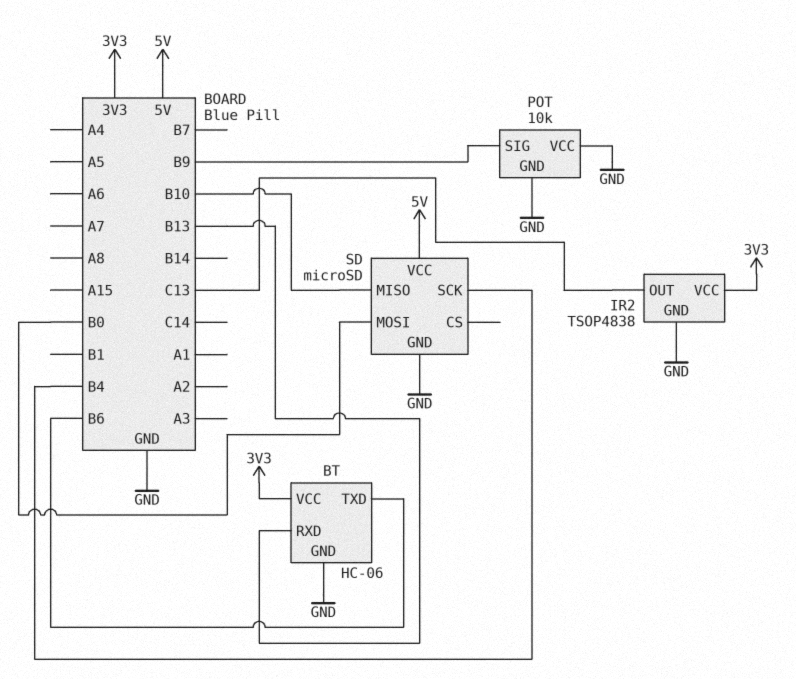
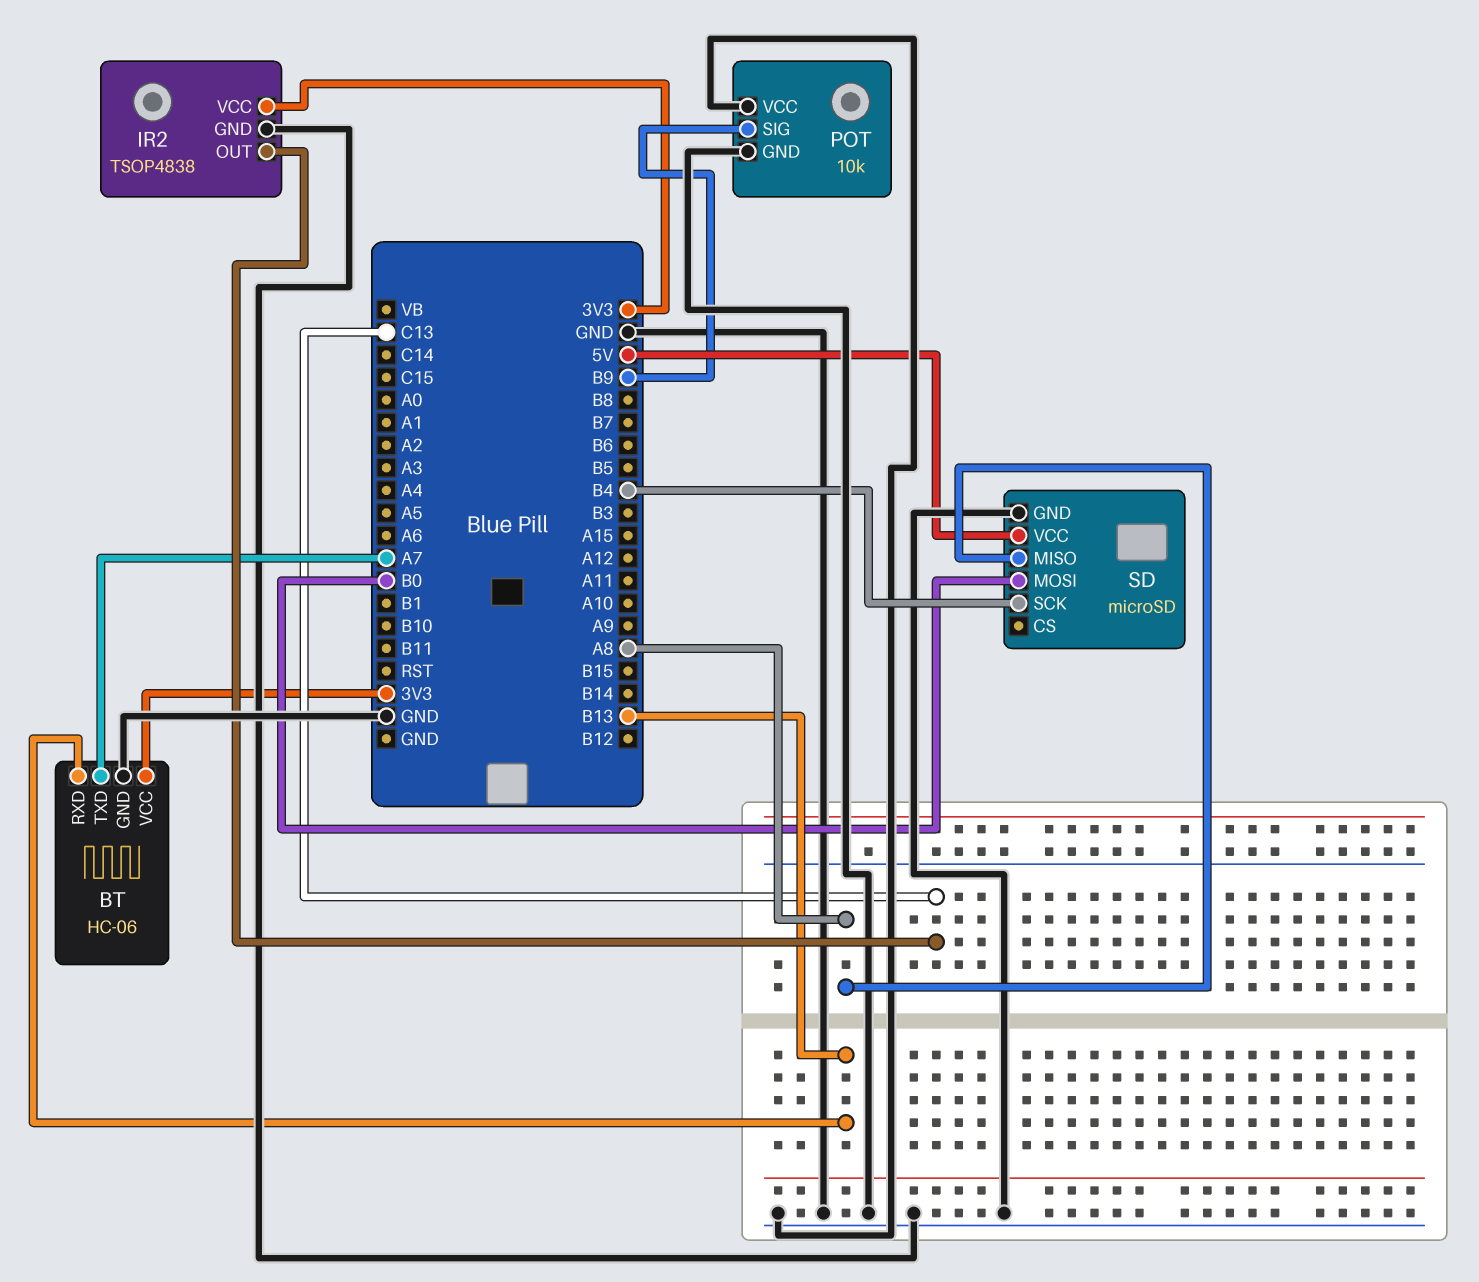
BT pin TXD: B6 -> A7
SD pin MISO: B10 -> A8

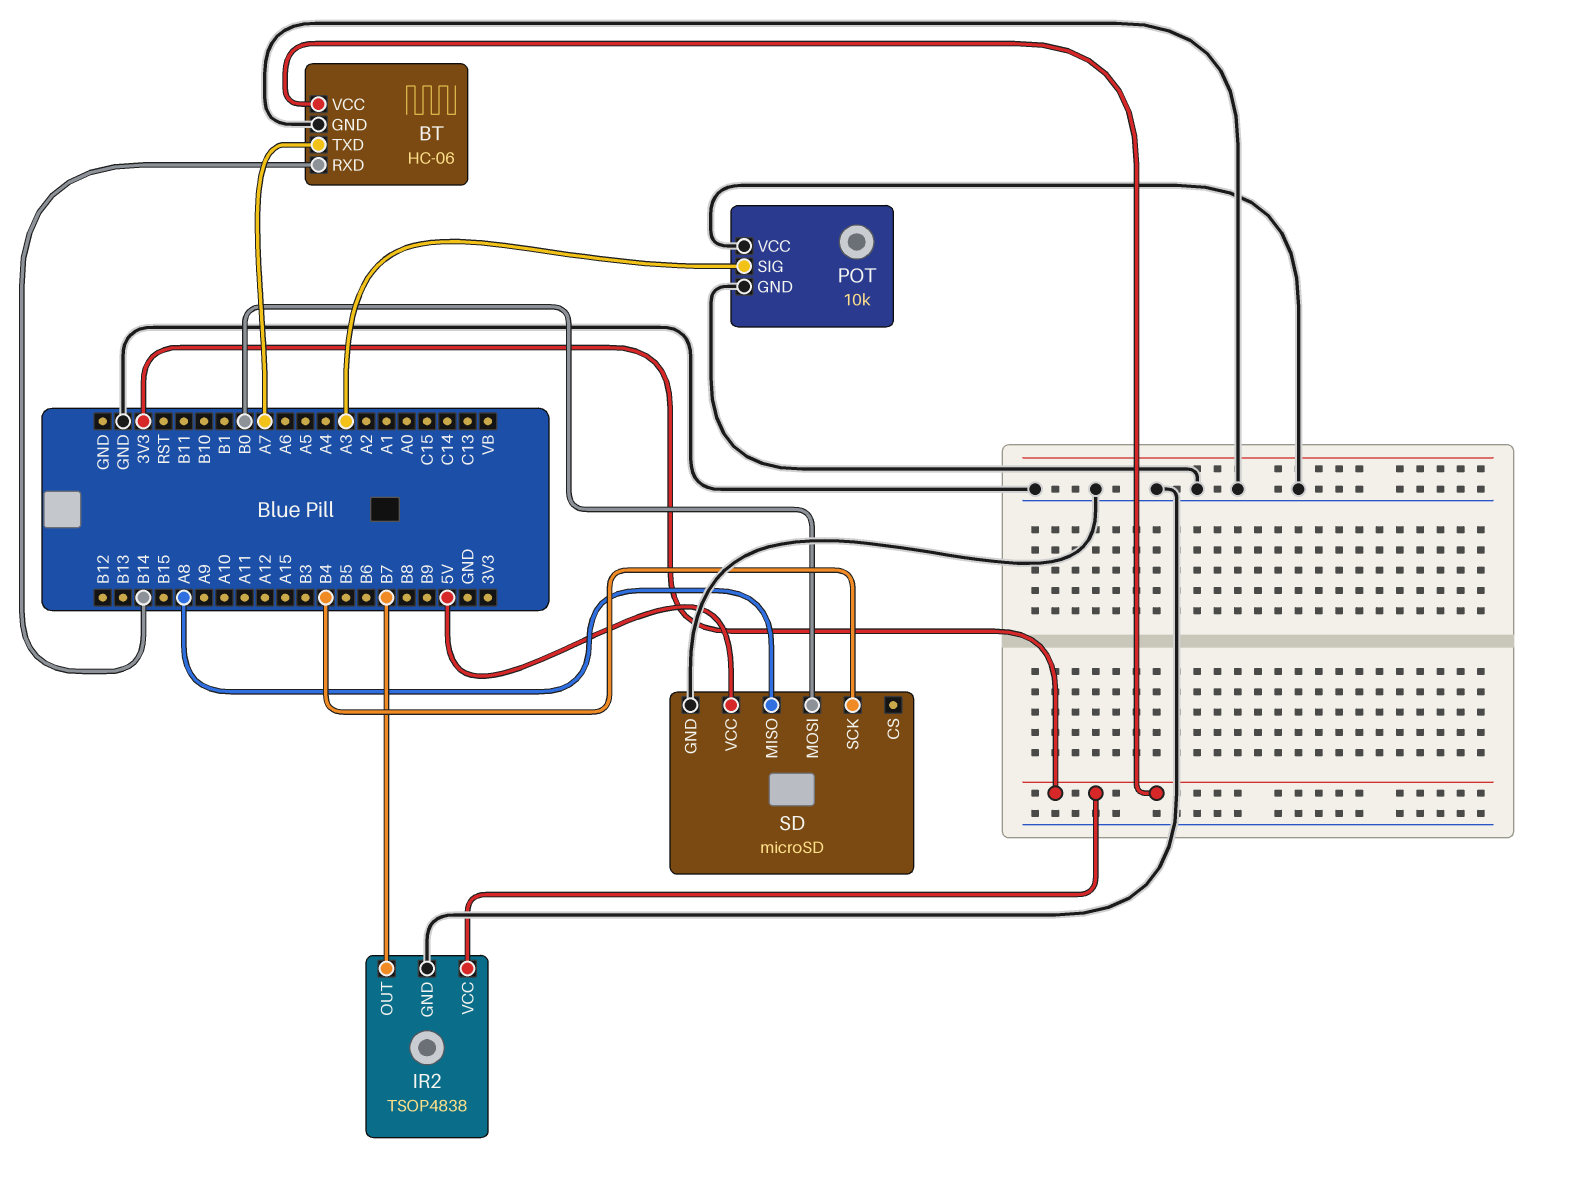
BT pin RXD: B13 -> B14
IR2 pin OUT: C13 -> B7
POT pin SIG: B9 -> A3

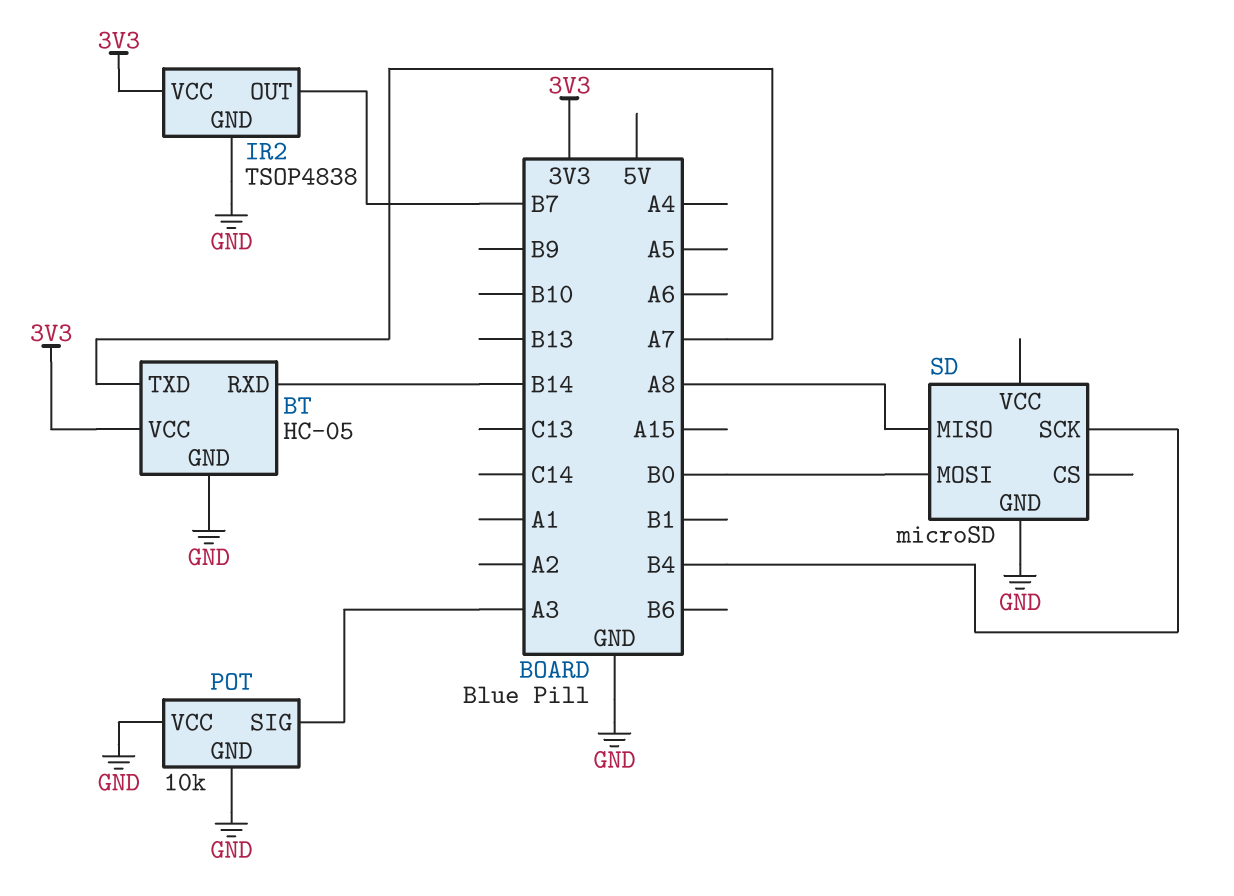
BT: HC-06 -> HC-05
SD pin VCC: 5V -> none

